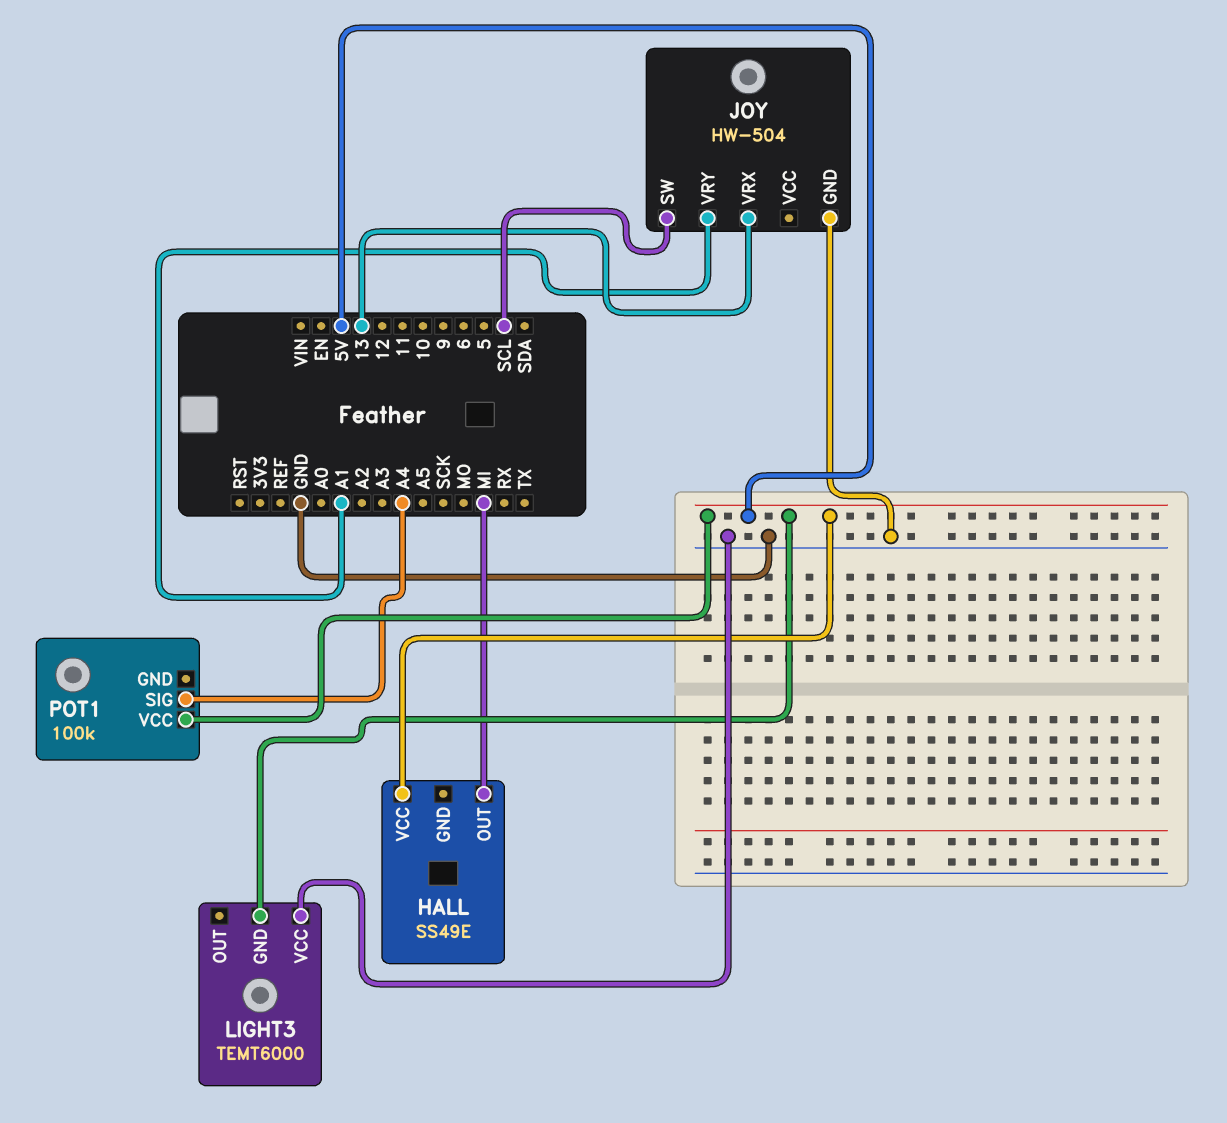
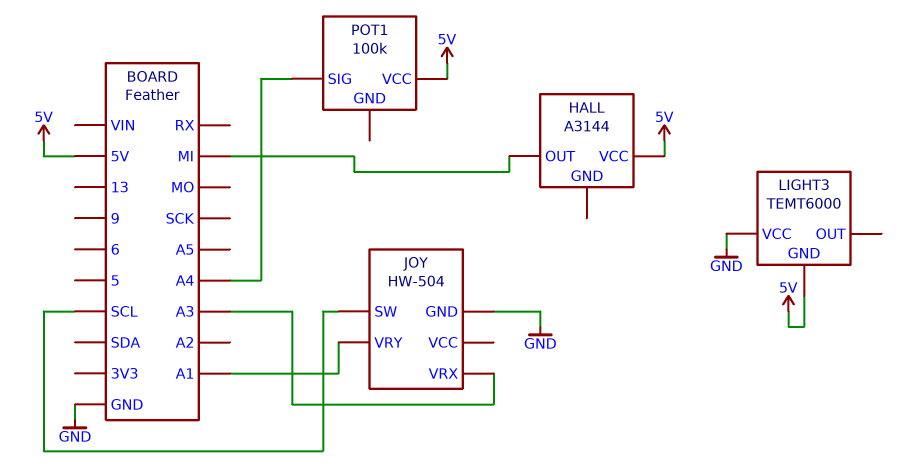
HALL: SS49E -> A3144
JOY pin VRX: 13 -> A3

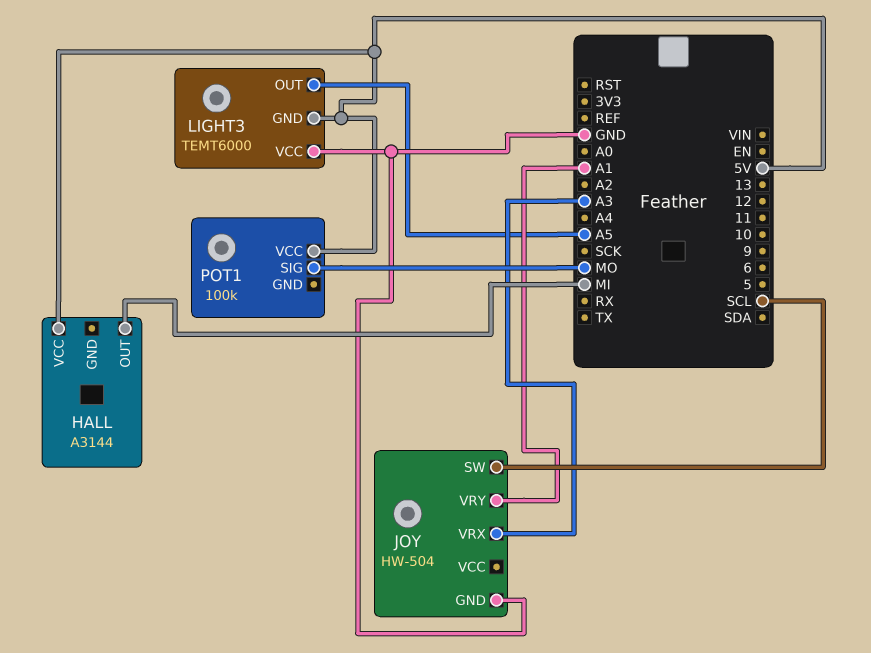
LIGHT3 pin OUT: none -> A5
POT1 pin SIG: A4 -> MO

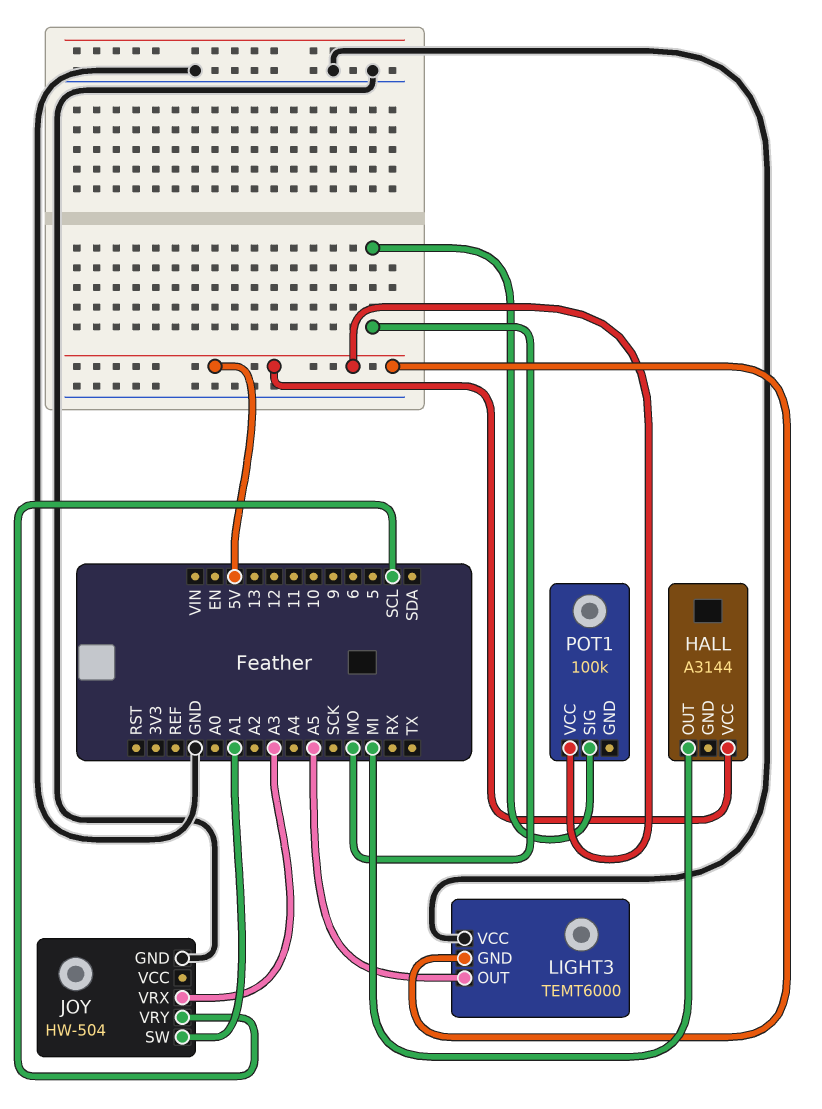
JOY pin SW: SCL -> A1
JOY pin VRY: A1 -> SCL

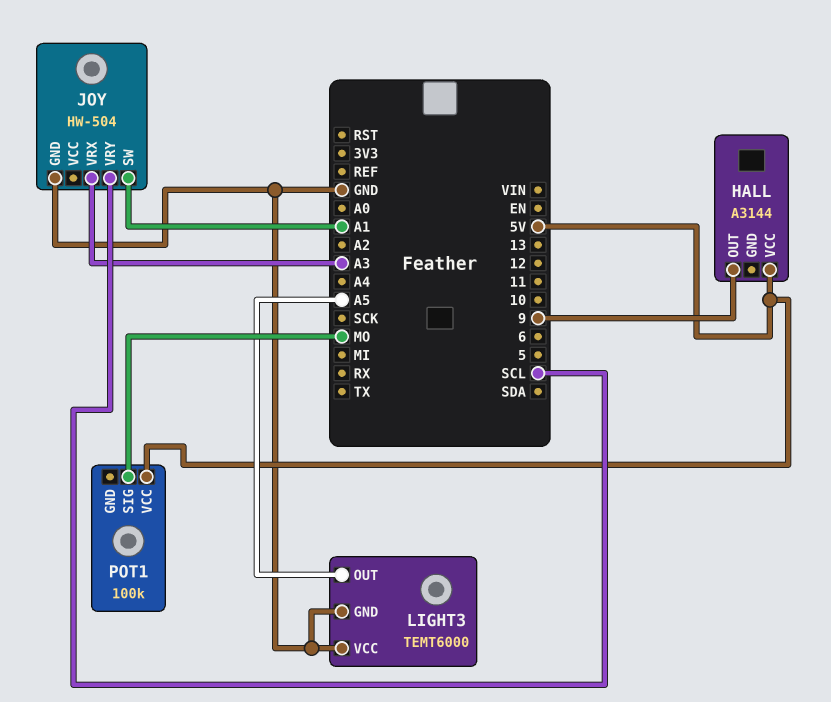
HALL pin OUT: MI -> 9
LIGHT3 pin GND: 5V -> GND

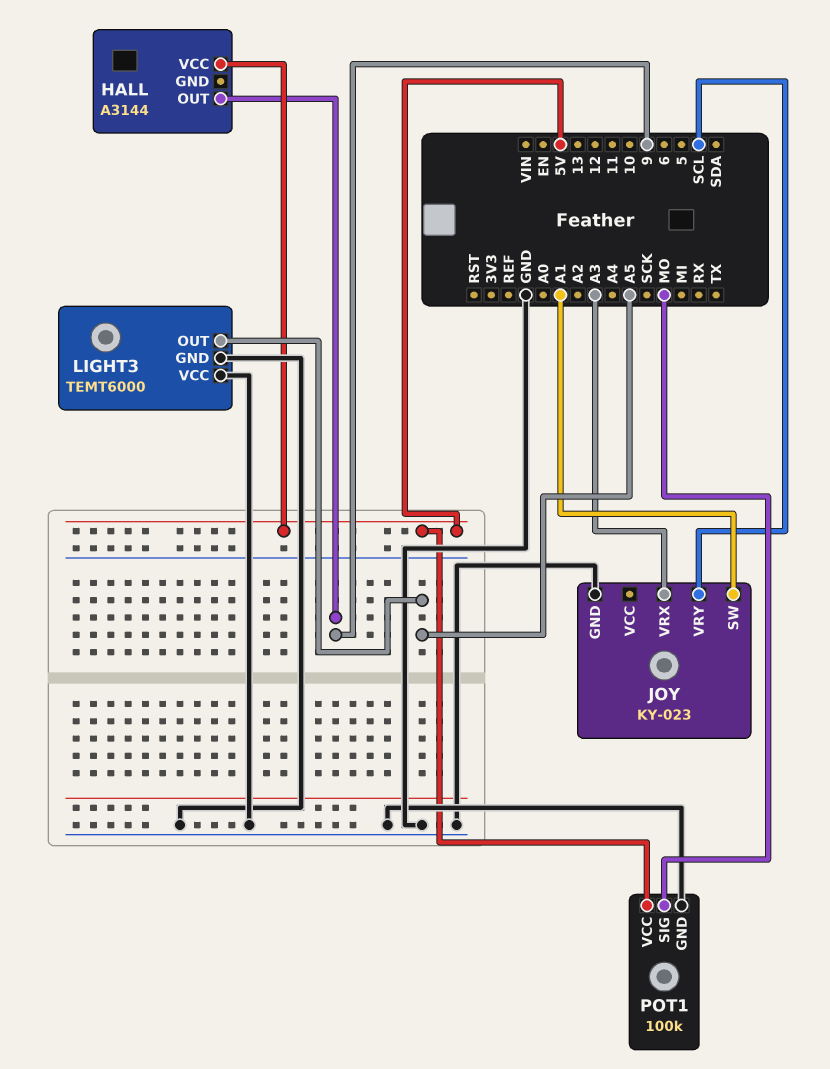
JOY: HW-504 -> KY-023
POT1 pin GND: none -> GND

